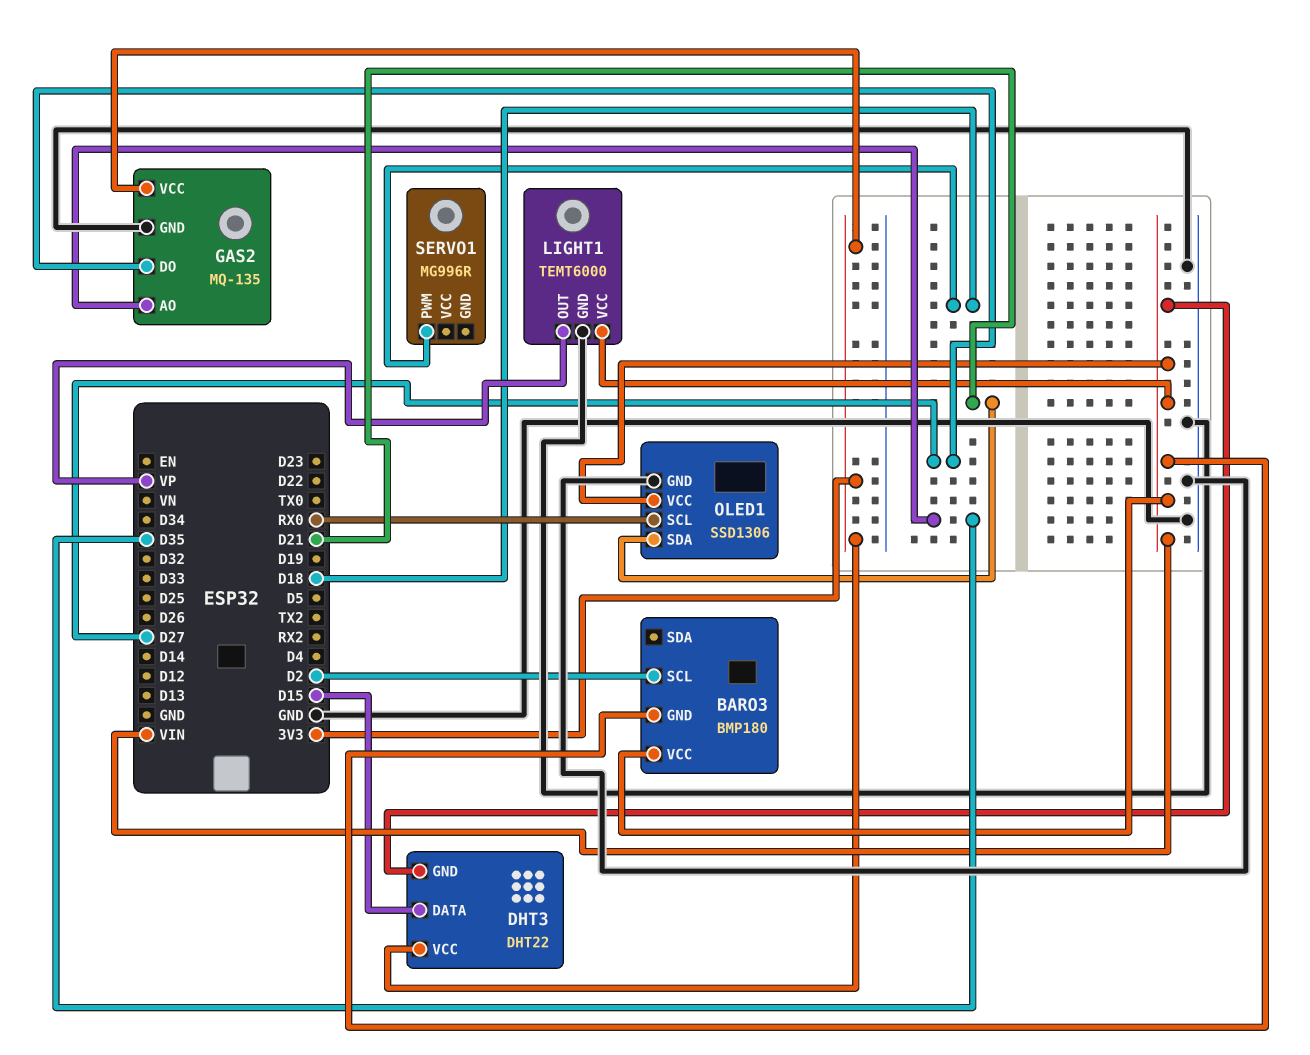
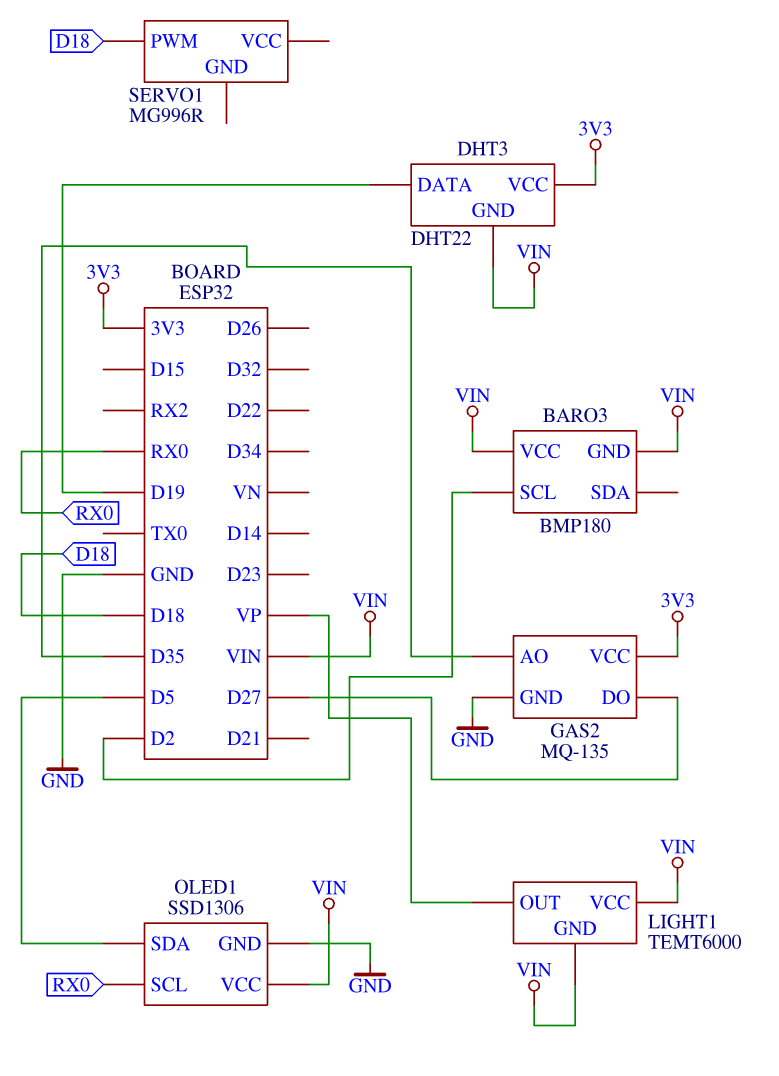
DHT3 pin DATA: D15 -> D19
LIGHT1 pin GND: GND -> VIN
OLED1 pin SDA: D21 -> D5

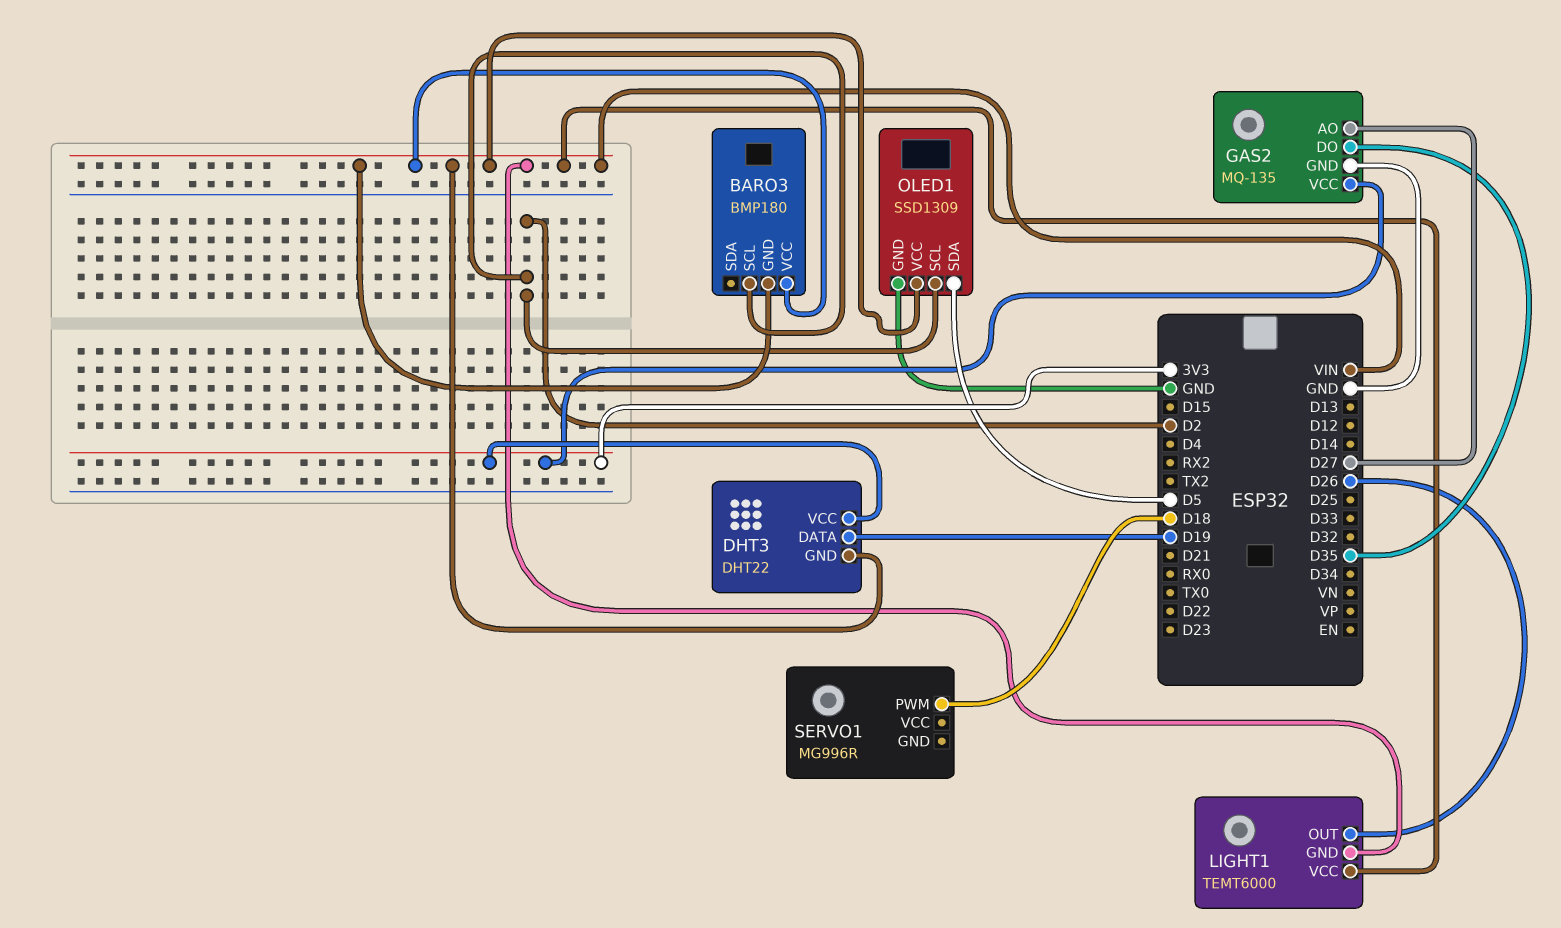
GAS2 pin AO: D35 -> D27
GAS2 pin DO: D27 -> D35
LIGHT1 pin OUT: VP -> D26
OLED1: SSD1306 -> SSD1309
OLED1 pin SCL: RX0 -> D2

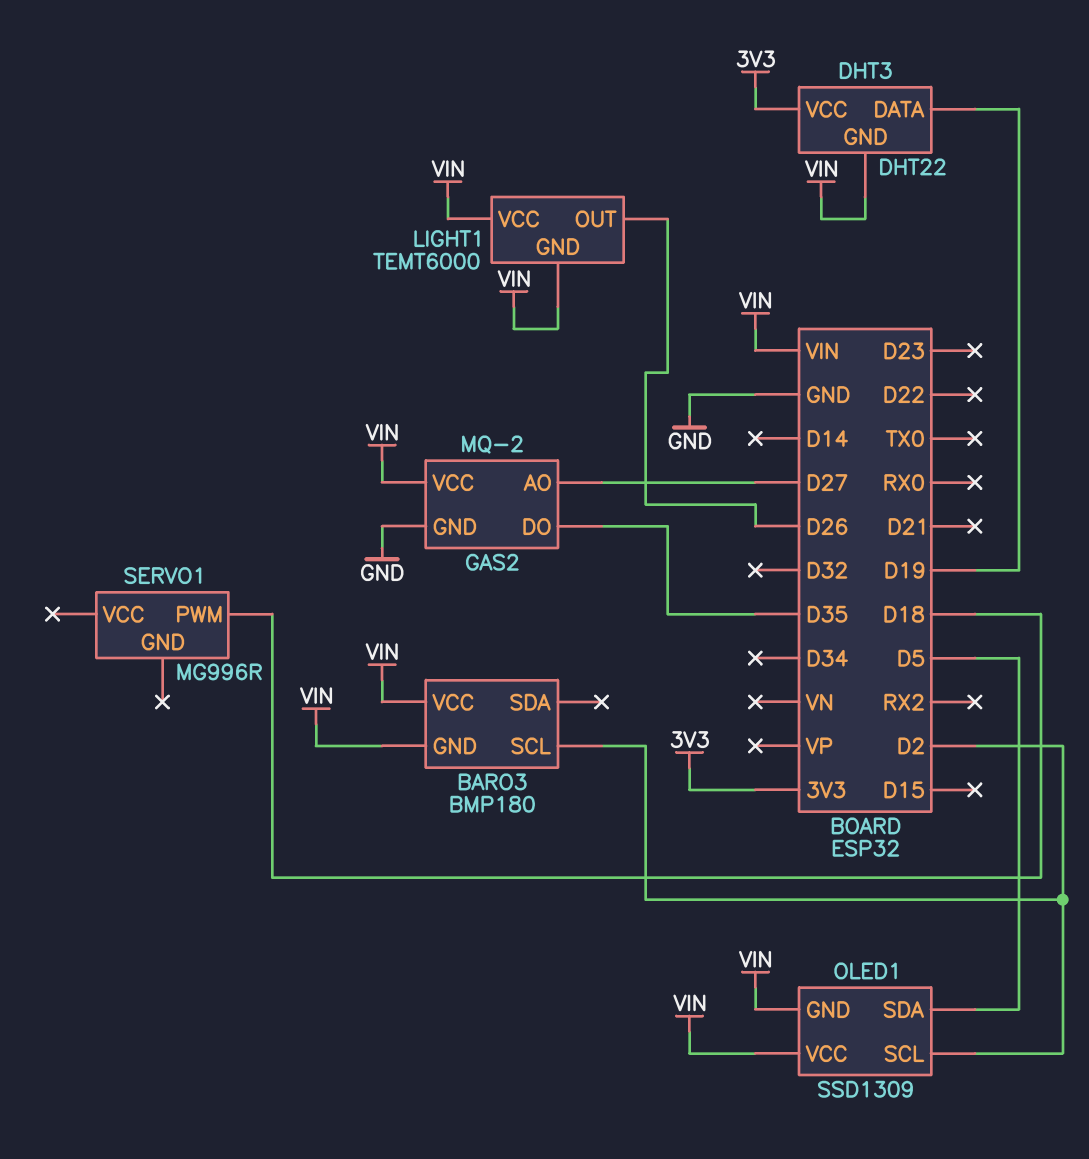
GAS2: MQ-135 -> MQ-2
GAS2 pin VCC: 3V3 -> VIN
OLED1 pin GND: GND -> VIN

